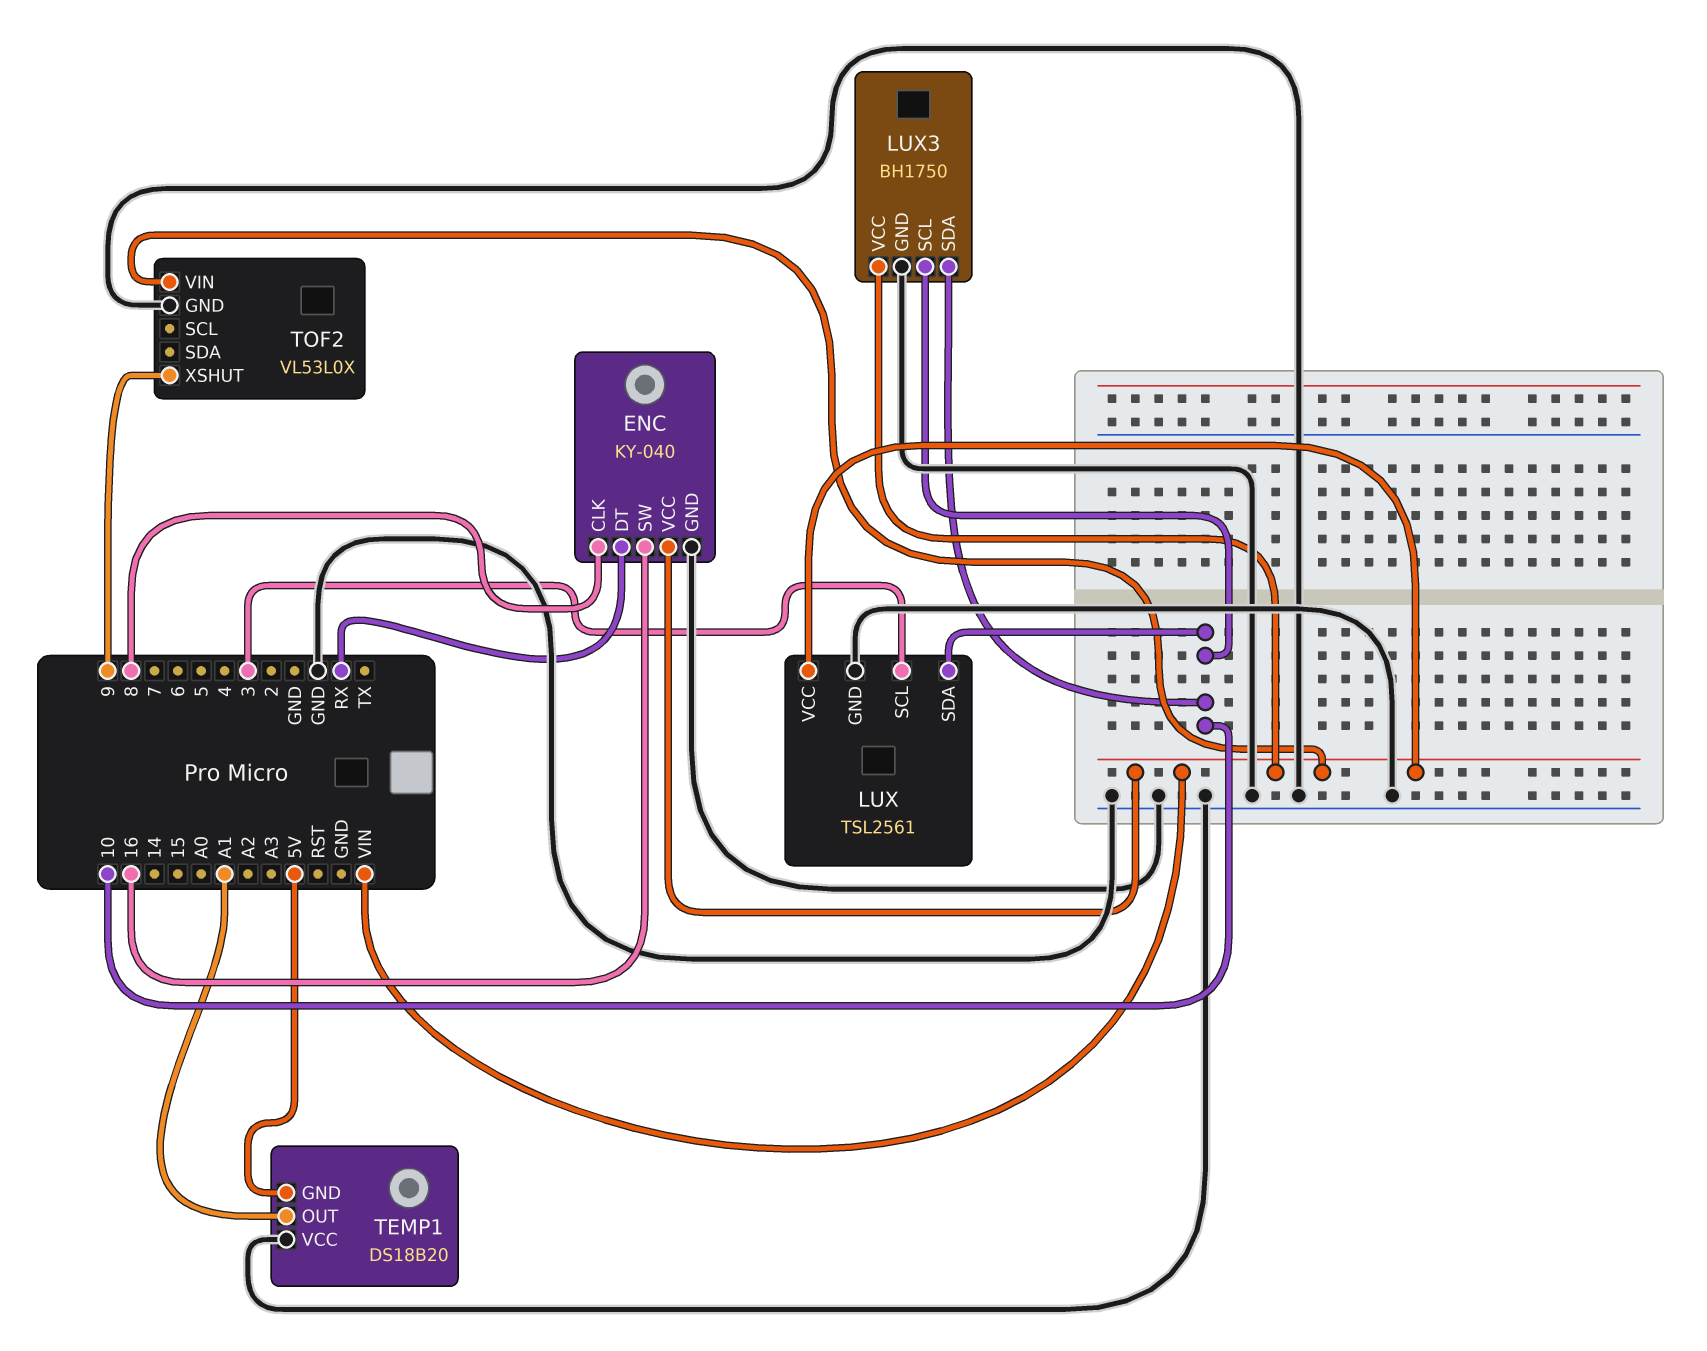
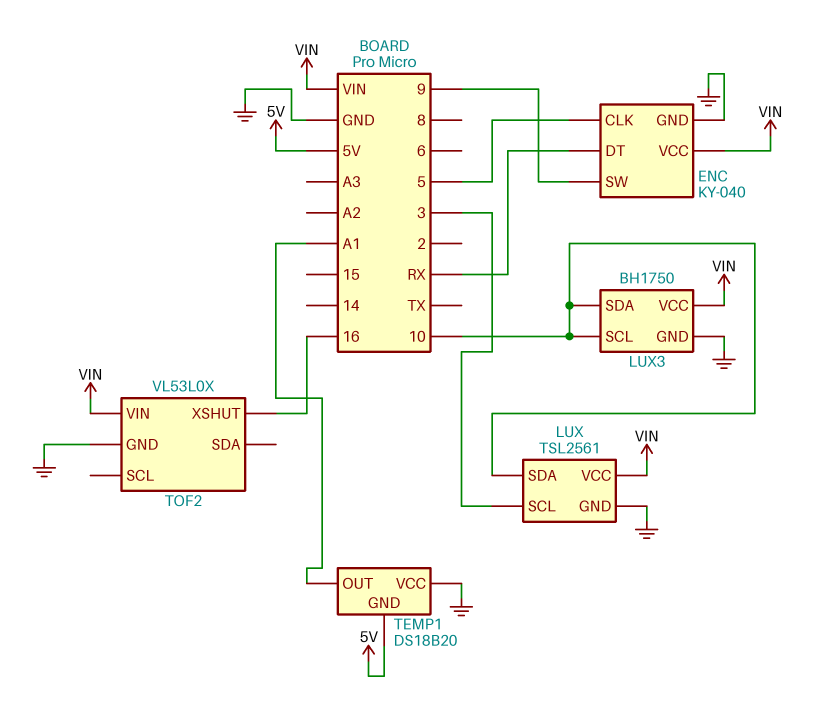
ENC pin CLK: 8 -> 5
ENC pin SW: 16 -> 9
TOF2 pin XSHUT: 9 -> 16

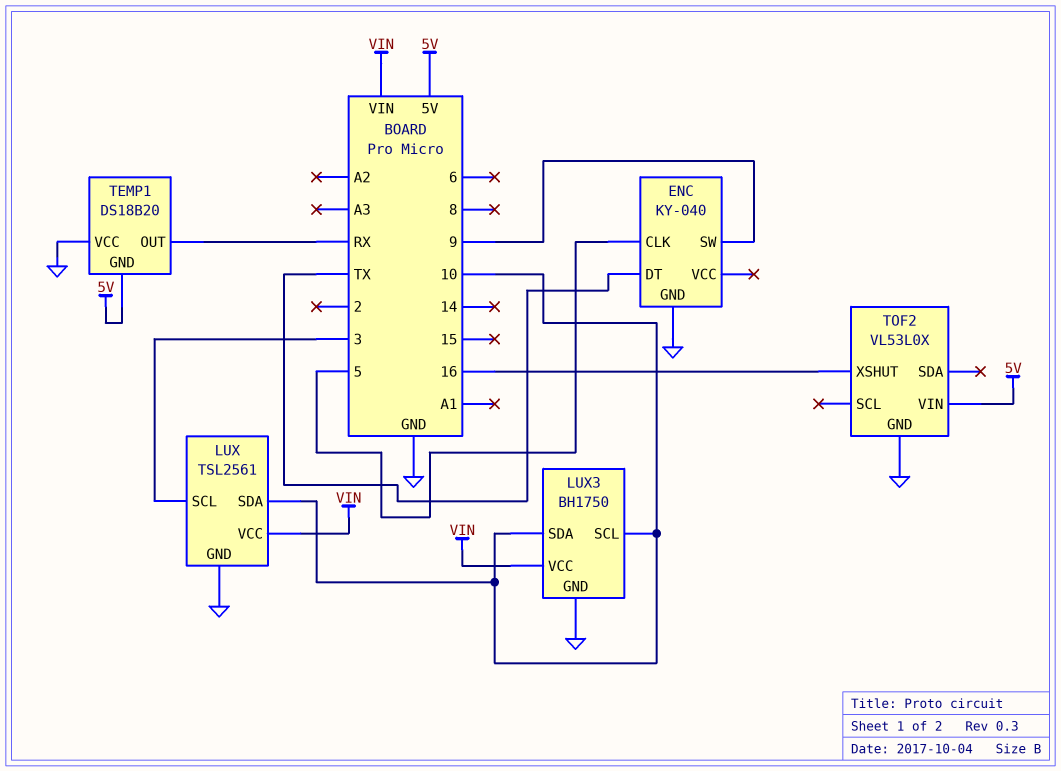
ENC pin DT: RX -> TX
ENC pin VCC: VIN -> none
TEMP1 pin OUT: A1 -> RX
TOF2 pin VIN: VIN -> 5V

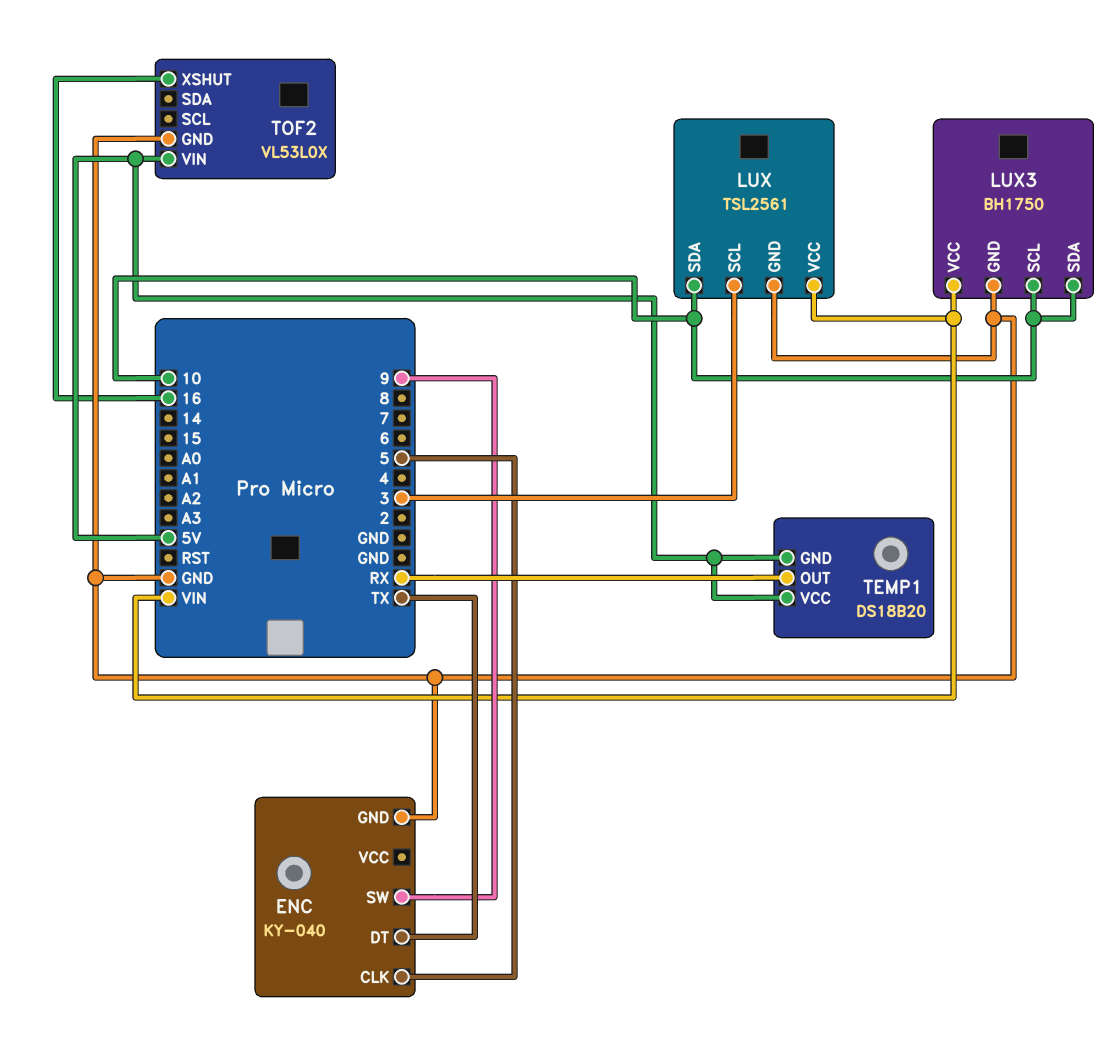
TEMP1 pin VCC: GND -> 5V

